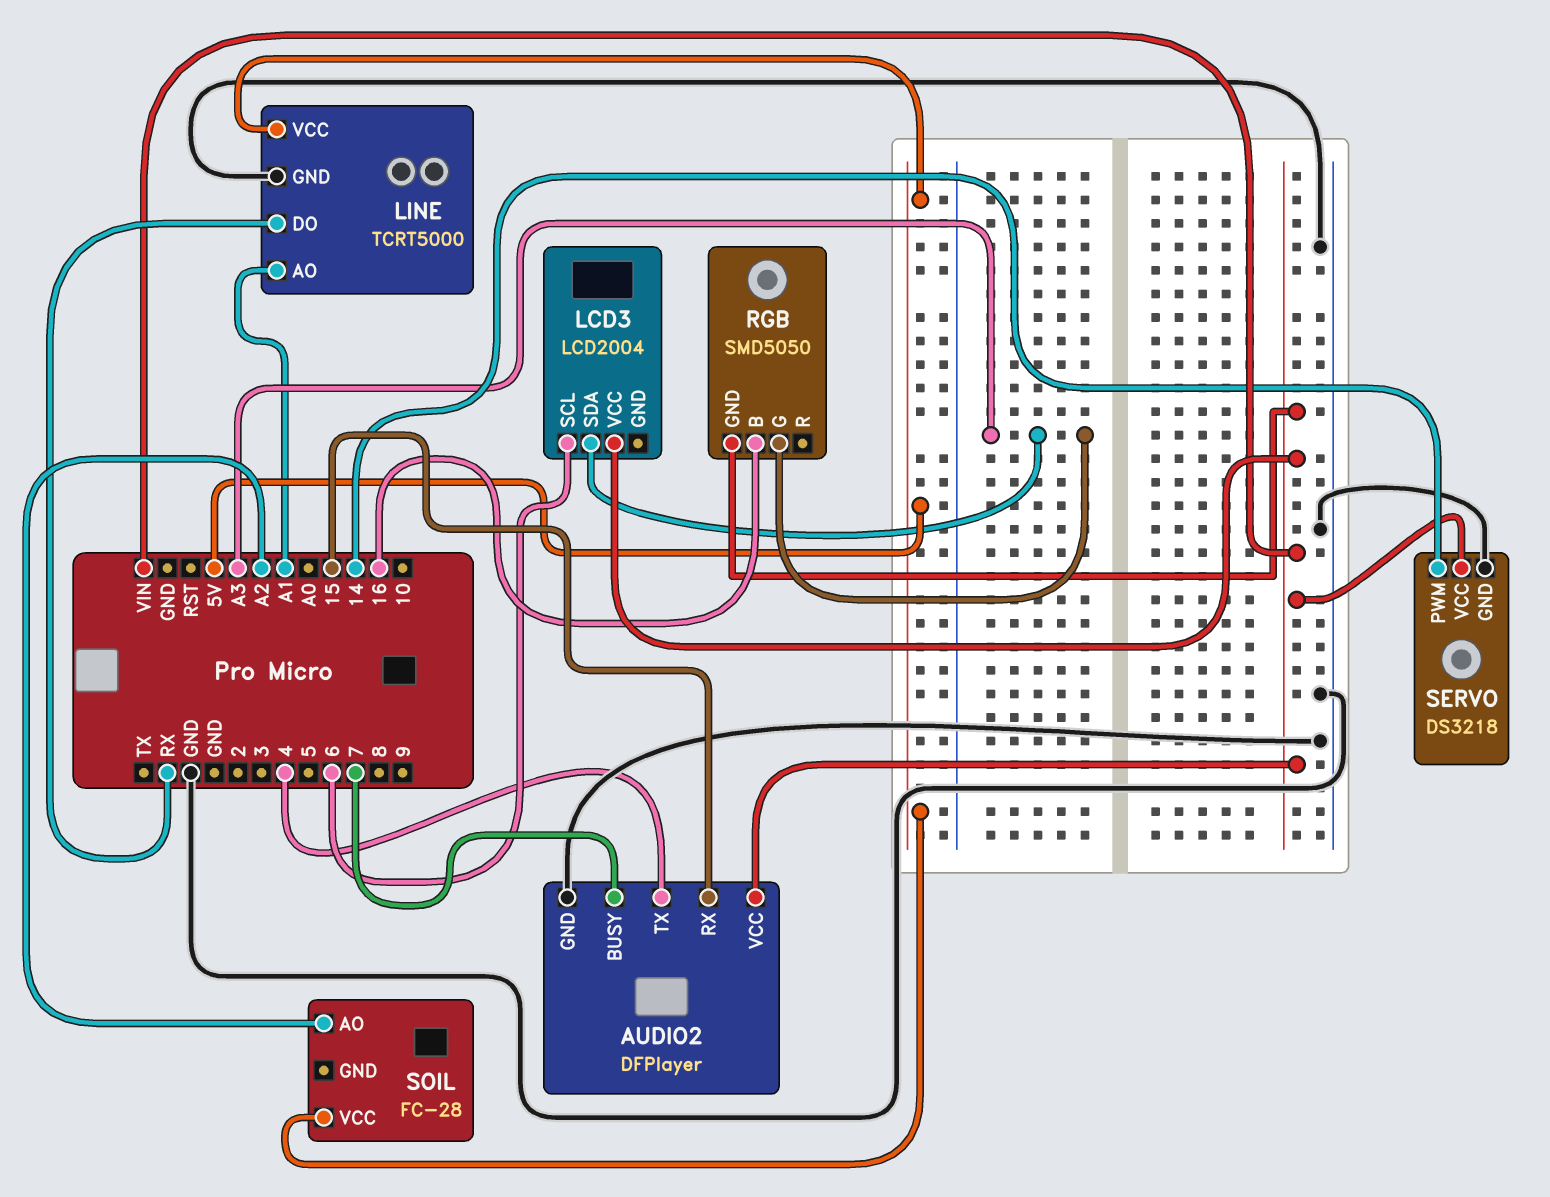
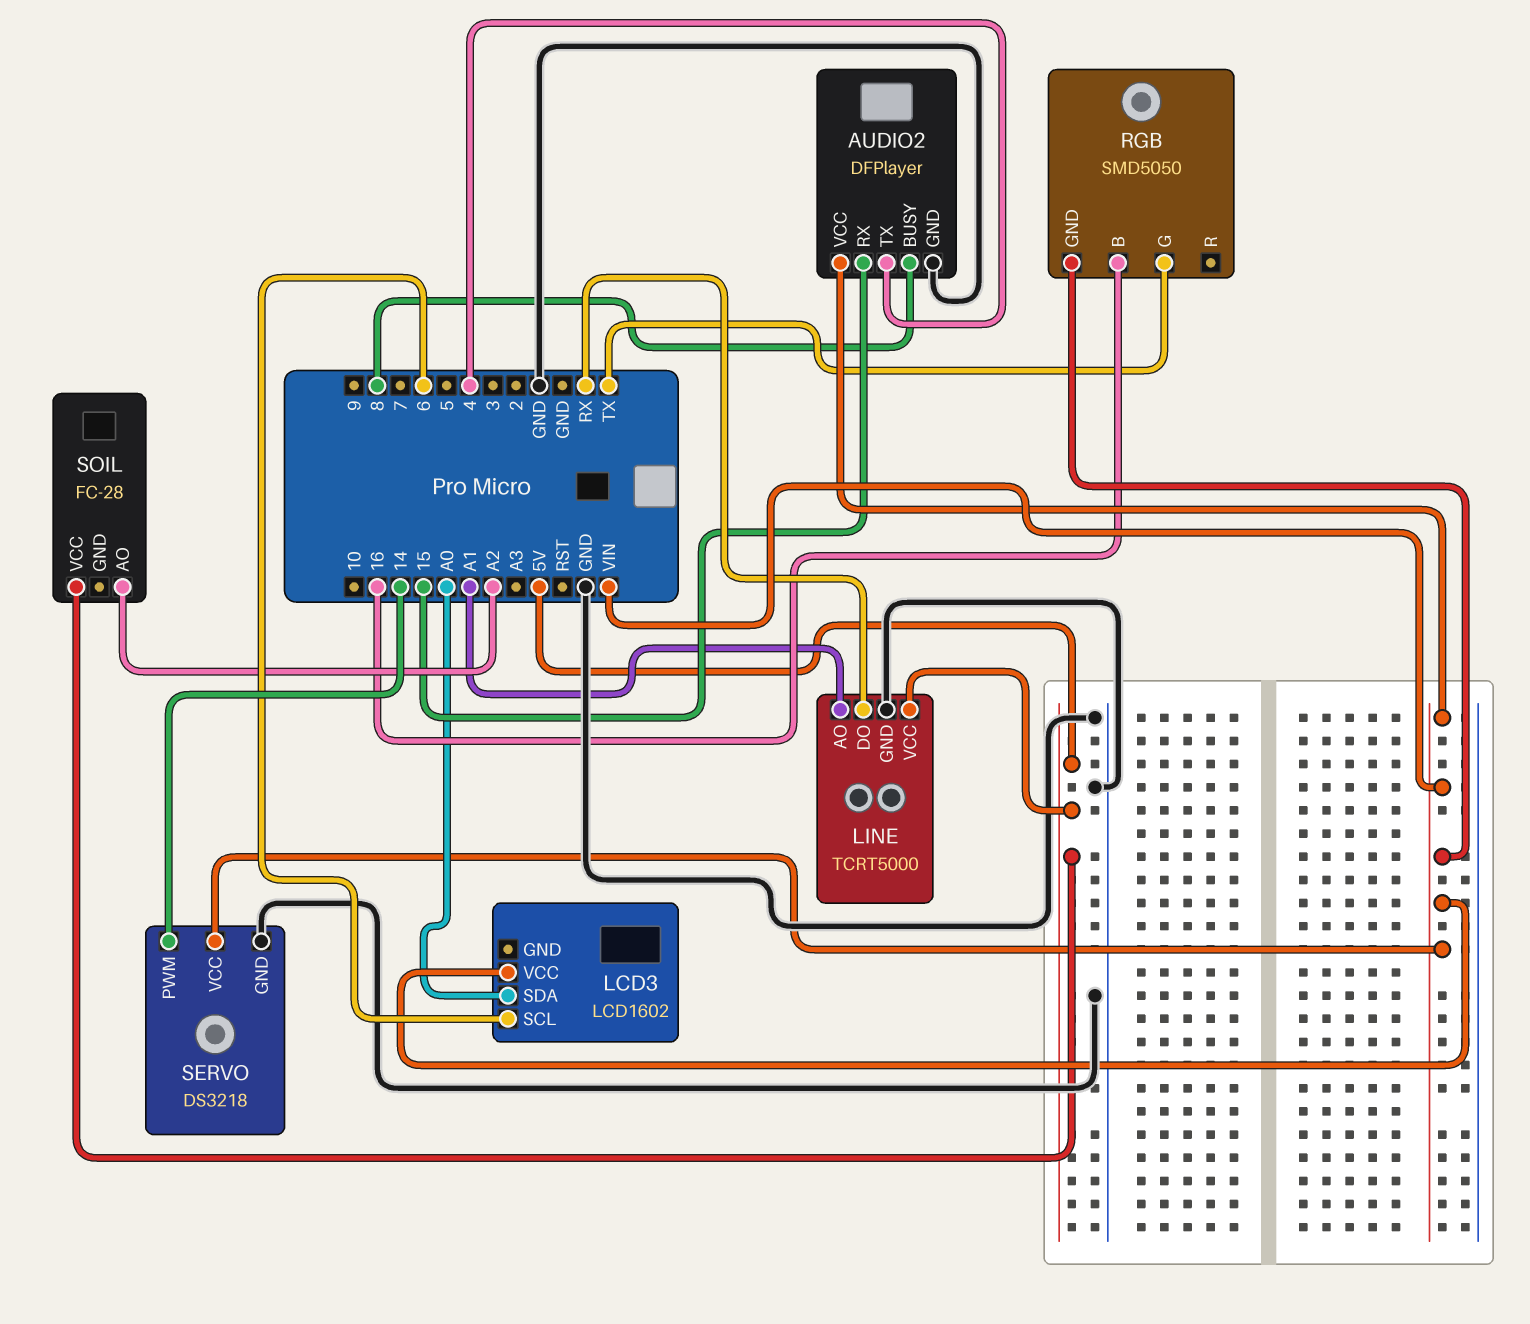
AUDIO2 pin BUSY: 7 -> 8
LCD3: LCD2004 -> LCD1602
LCD3 pin SDA: A3 -> A0
RGB pin G: A3 -> TX

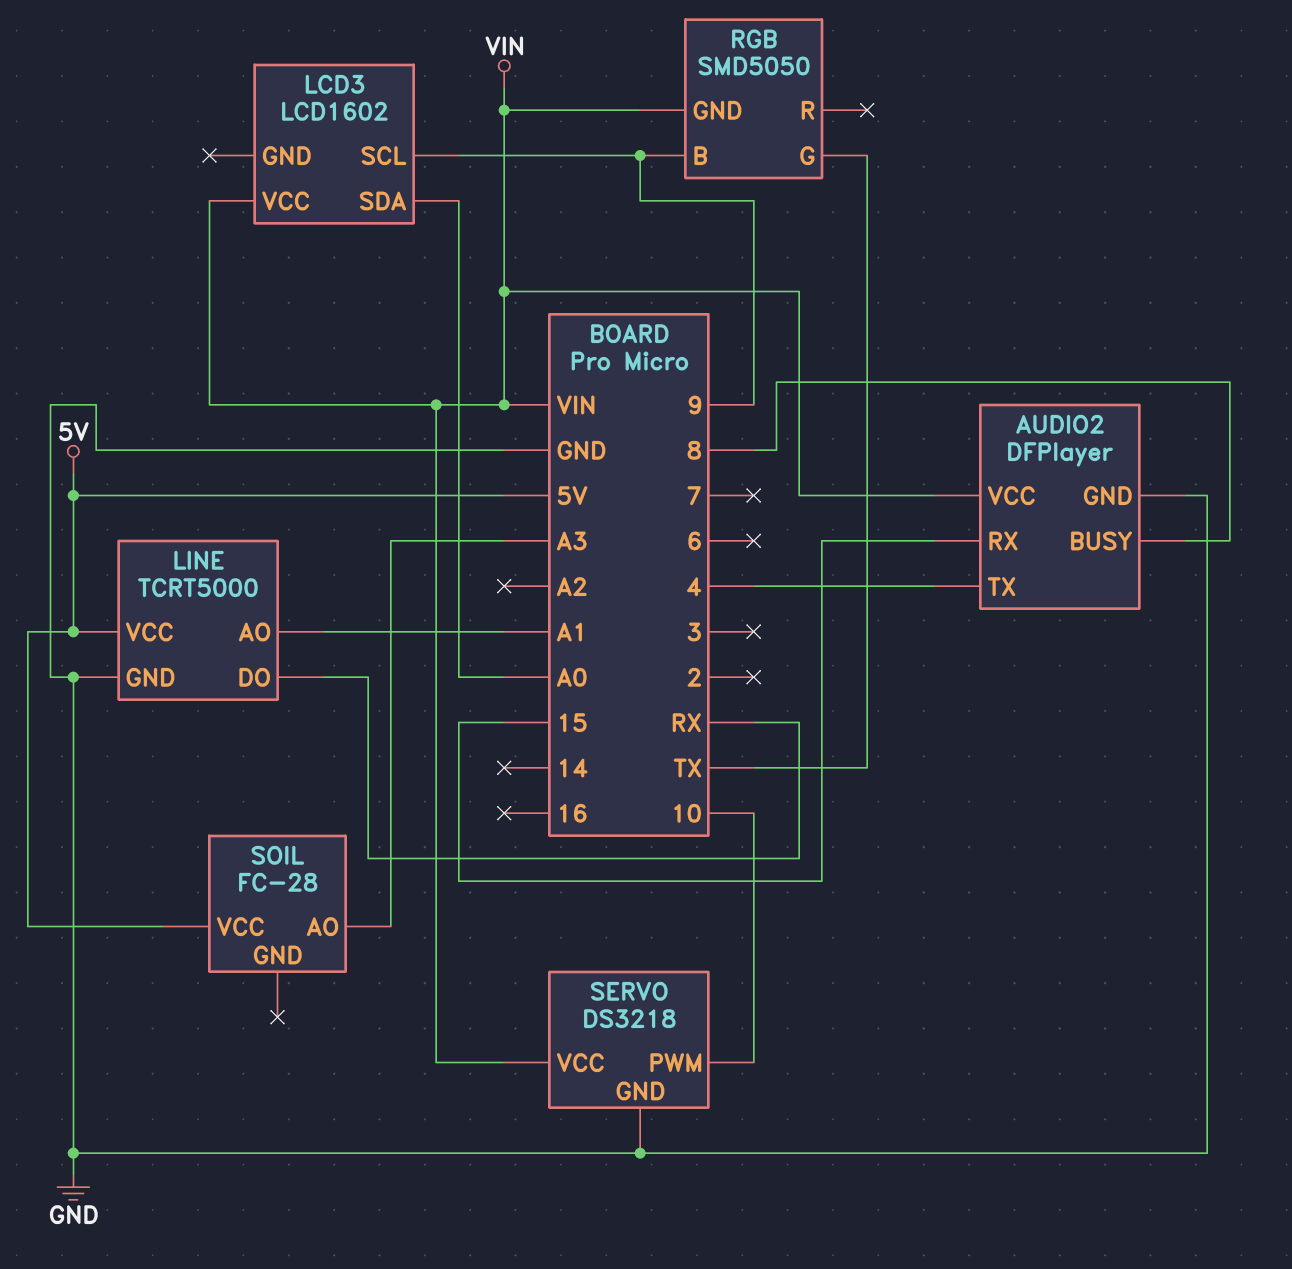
LCD3 pin SCL: 6 -> 9
RGB pin B: 16 -> 9
SERVO pin PWM: 14 -> 10
SOIL pin AO: A2 -> A3

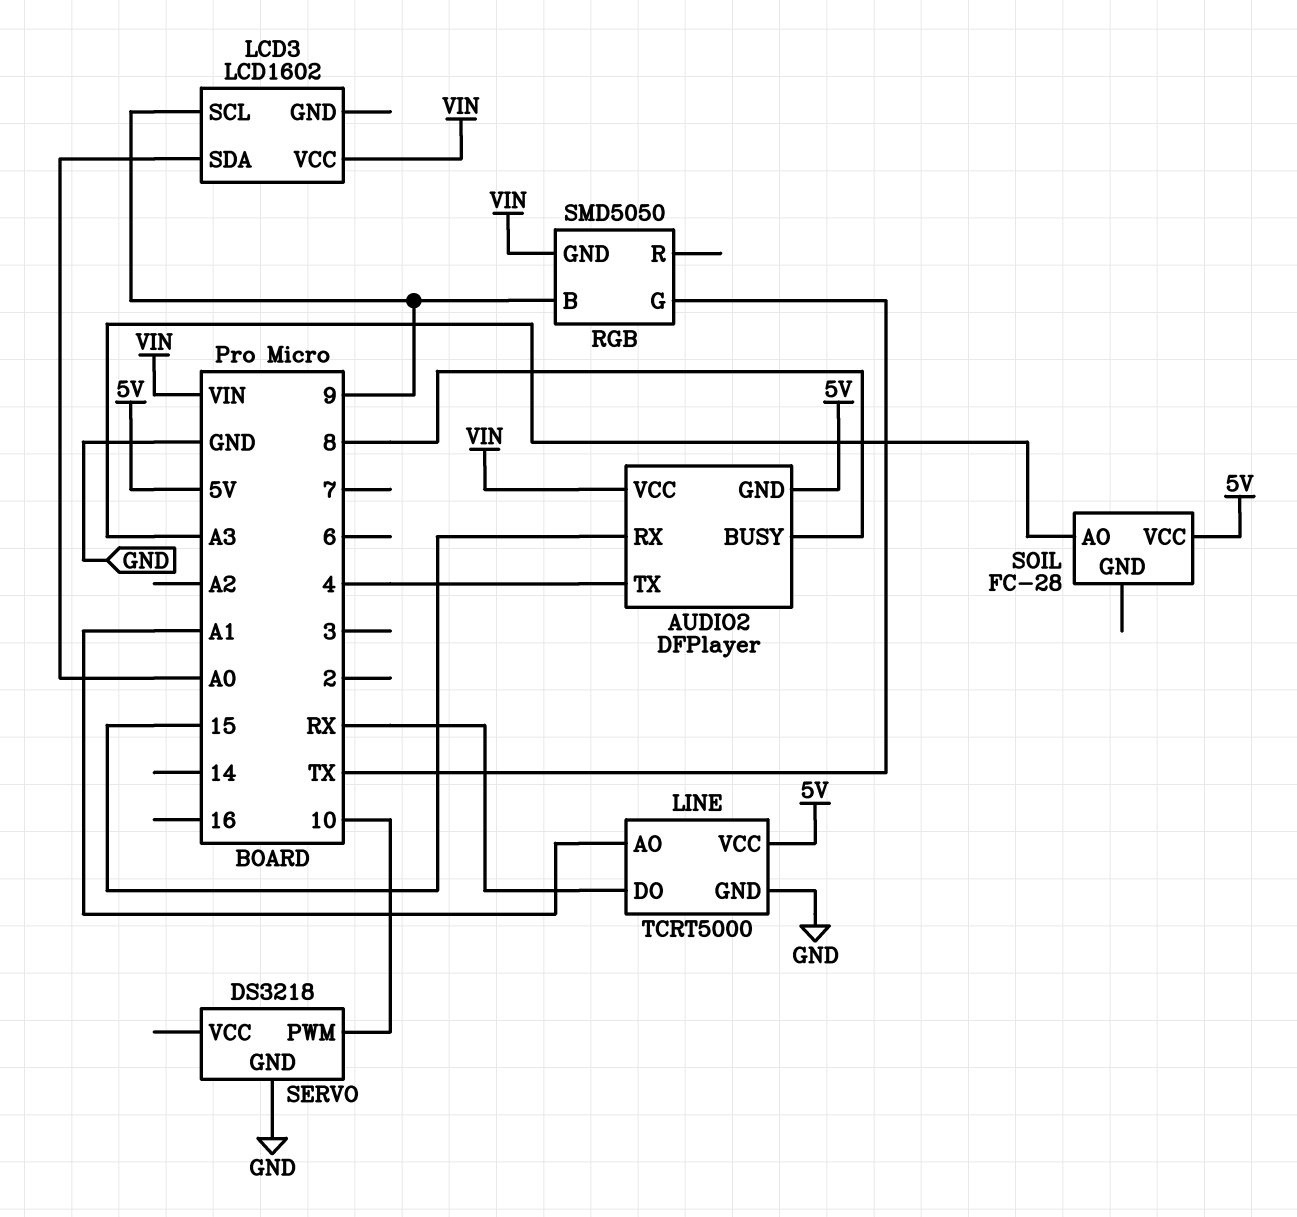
AUDIO2 pin GND: GND -> 5V
SERVO pin VCC: VIN -> none

